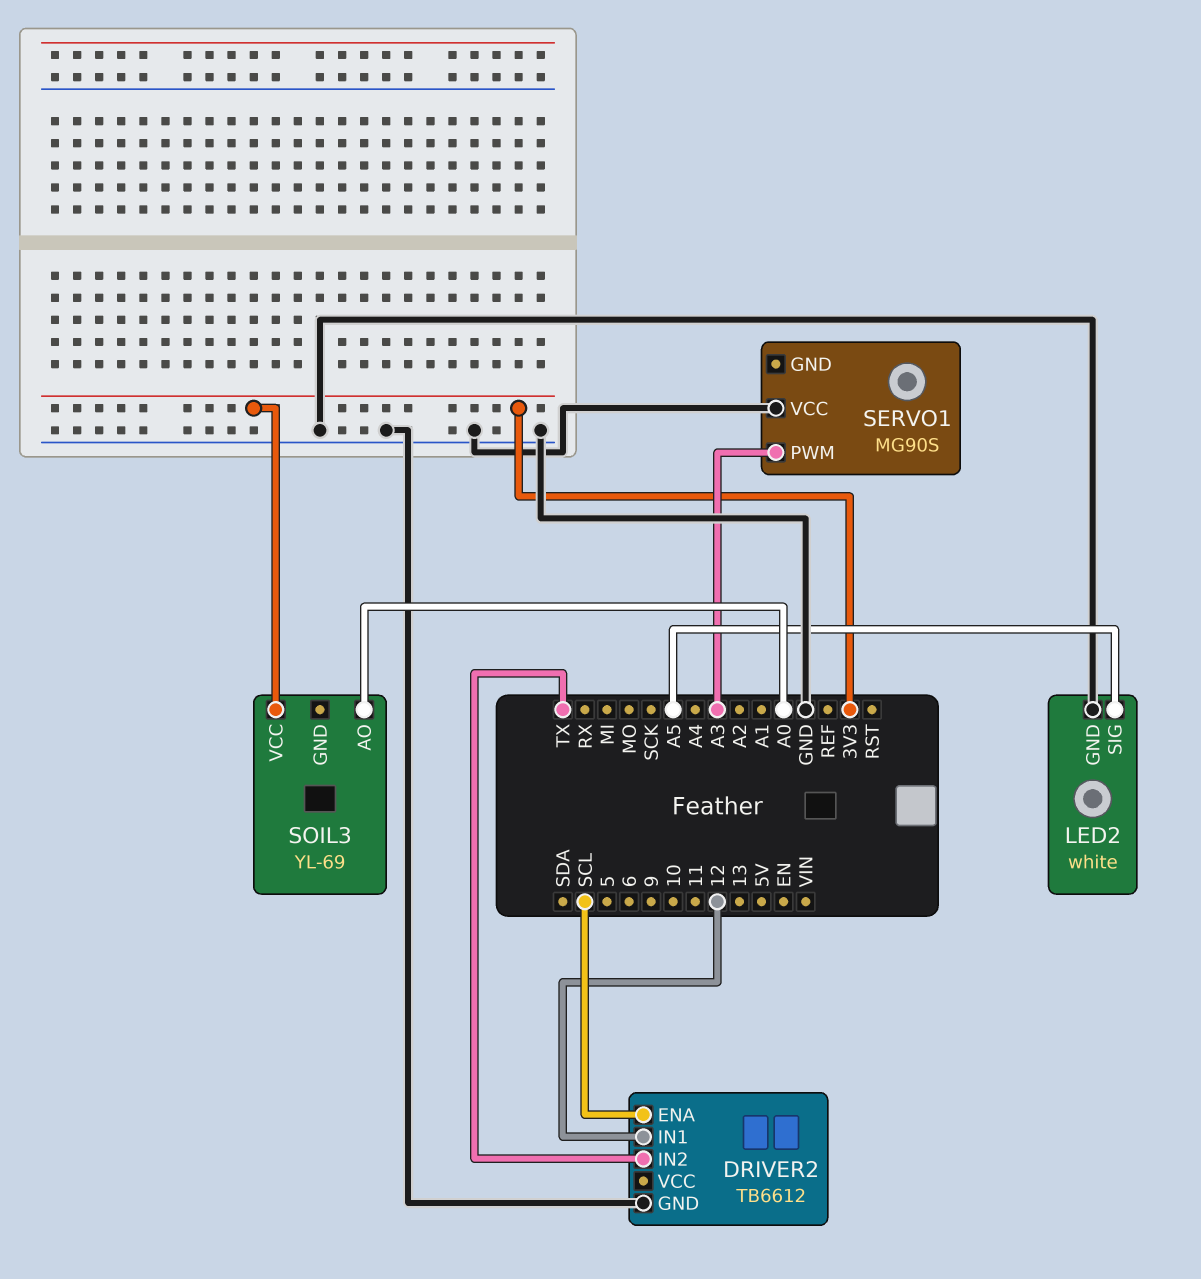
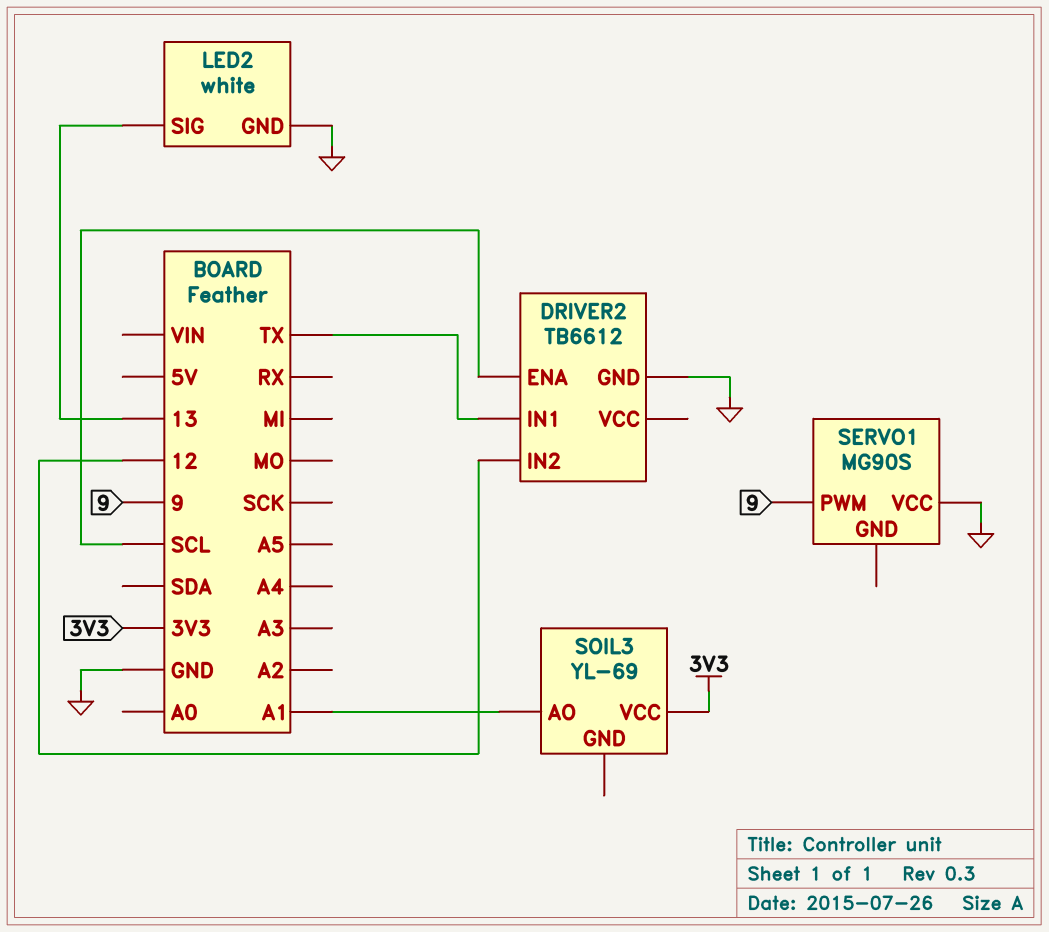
DRIVER2 pin IN1: 12 -> TX
DRIVER2 pin IN2: TX -> 12
LED2 pin SIG: A5 -> 13
SERVO1 pin PWM: A3 -> 9
SOIL3 pin AO: A0 -> A1

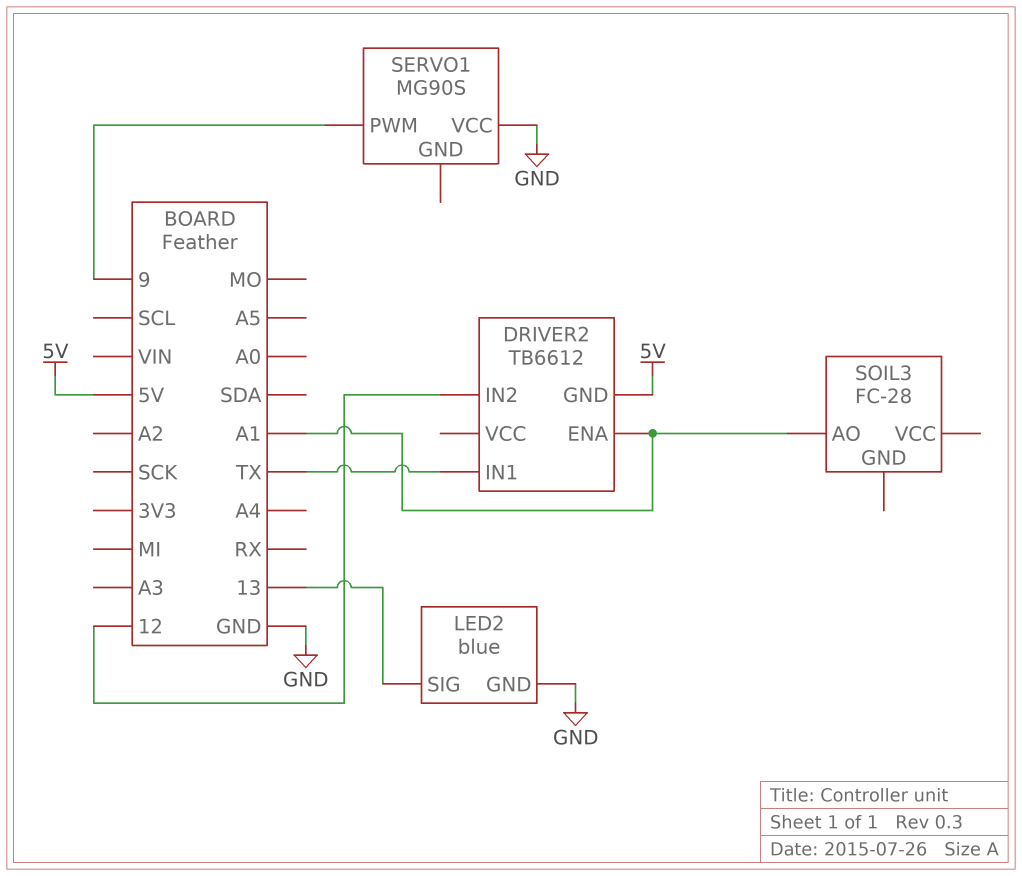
DRIVER2 pin ENA: SCL -> A1
DRIVER2 pin GND: GND -> 5V
LED2: white -> blue
SOIL3: YL-69 -> FC-28
SOIL3 pin VCC: 3V3 -> none

